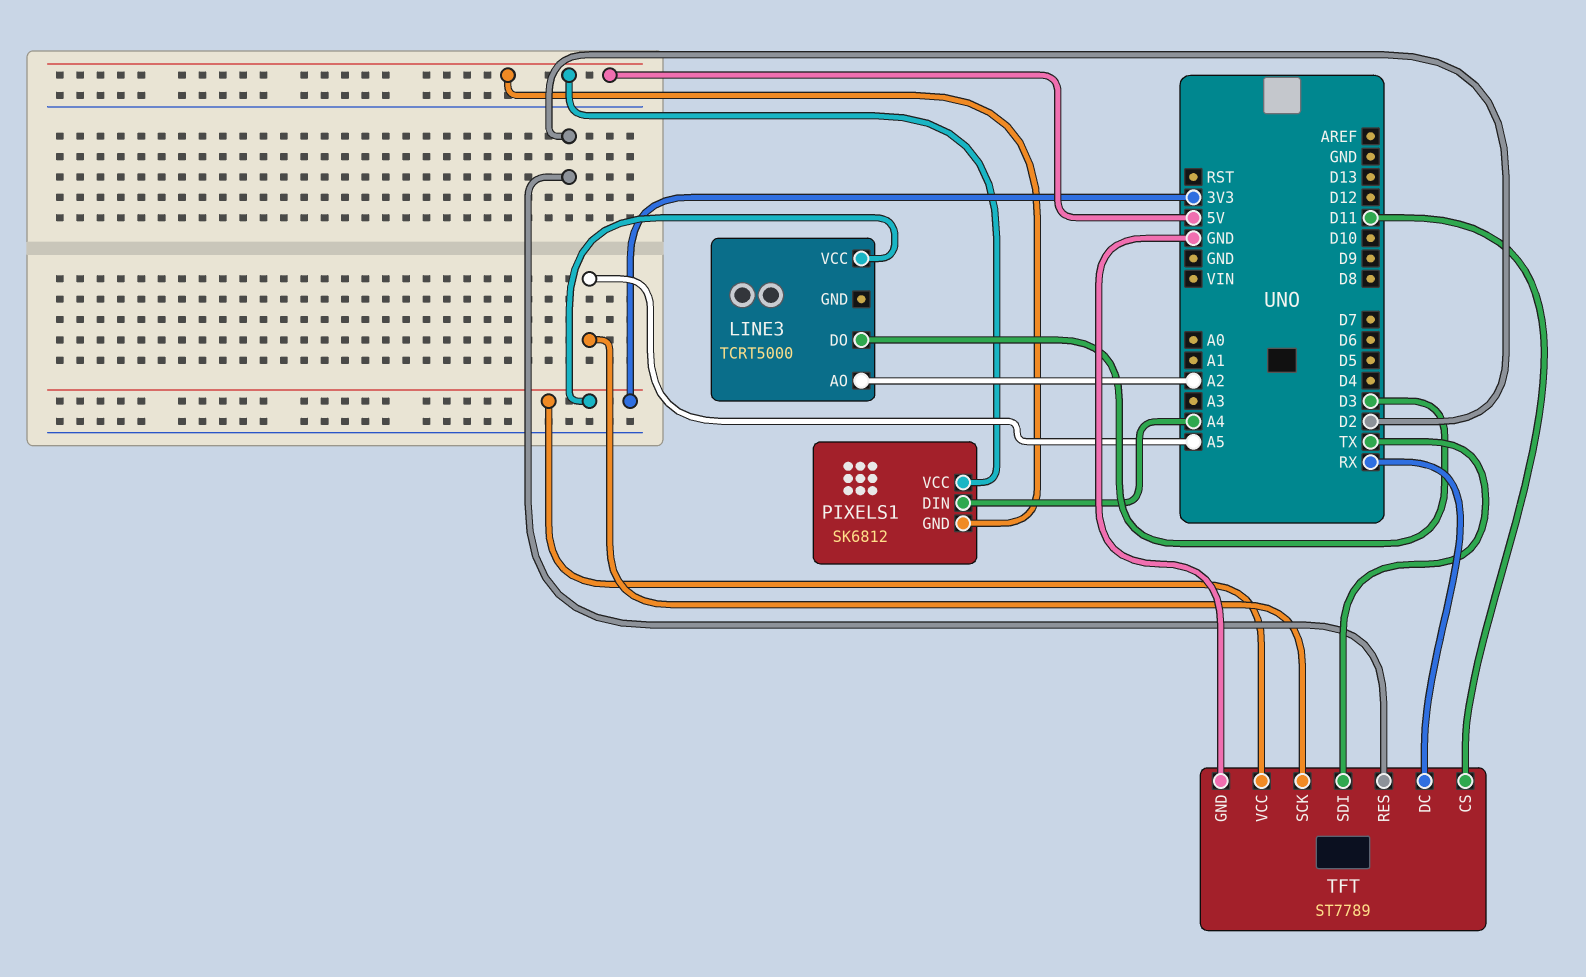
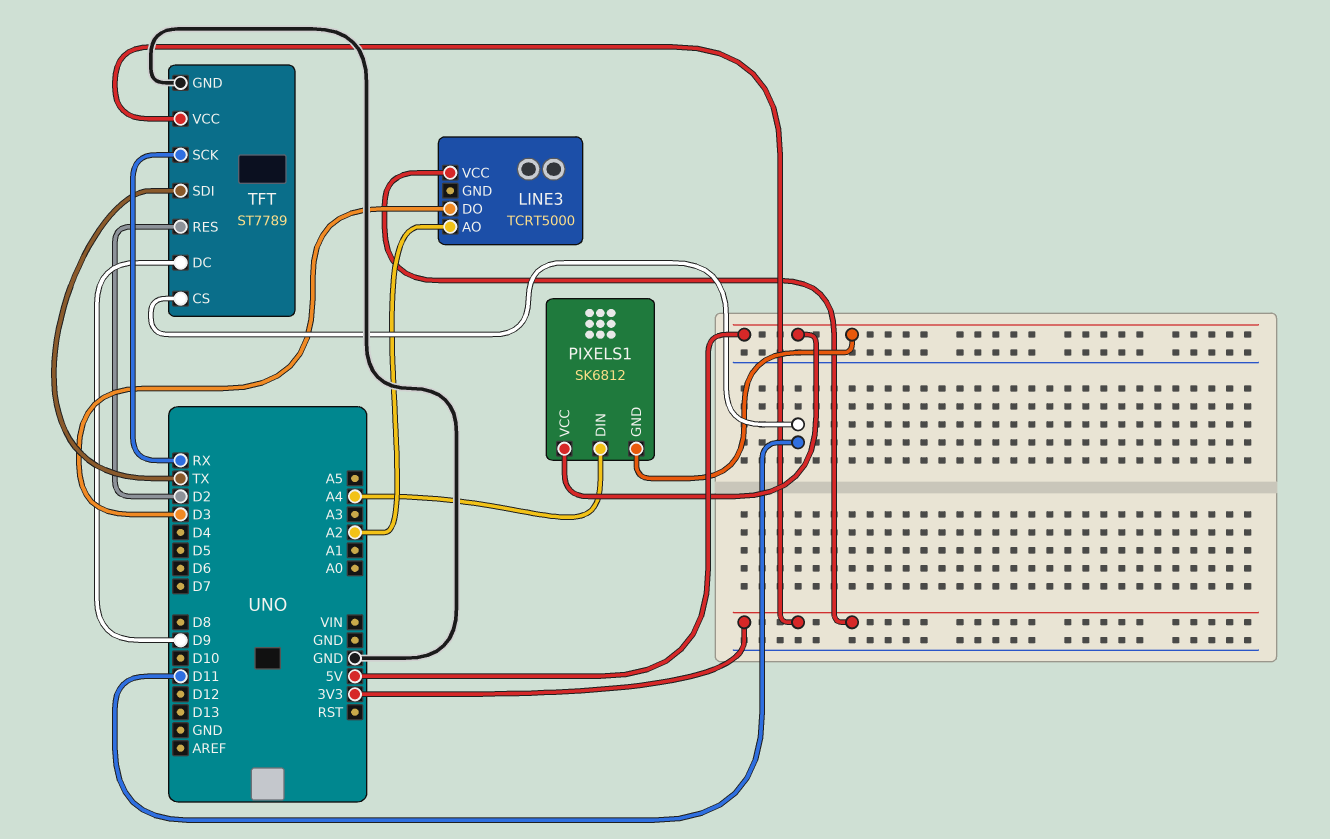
TFT pin DC: RX -> D9
TFT pin SCK: A5 -> RX

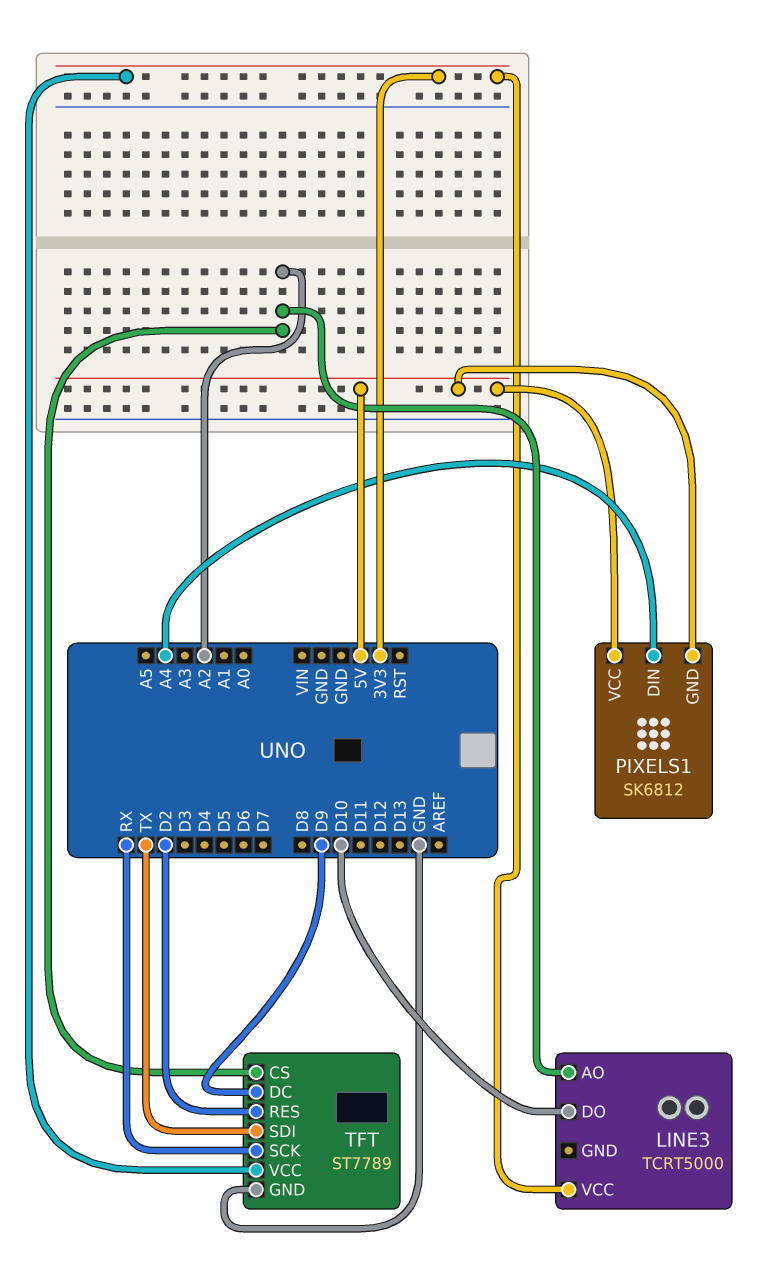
LINE3 pin DO: D3 -> D10
TFT pin CS: D11 -> A2

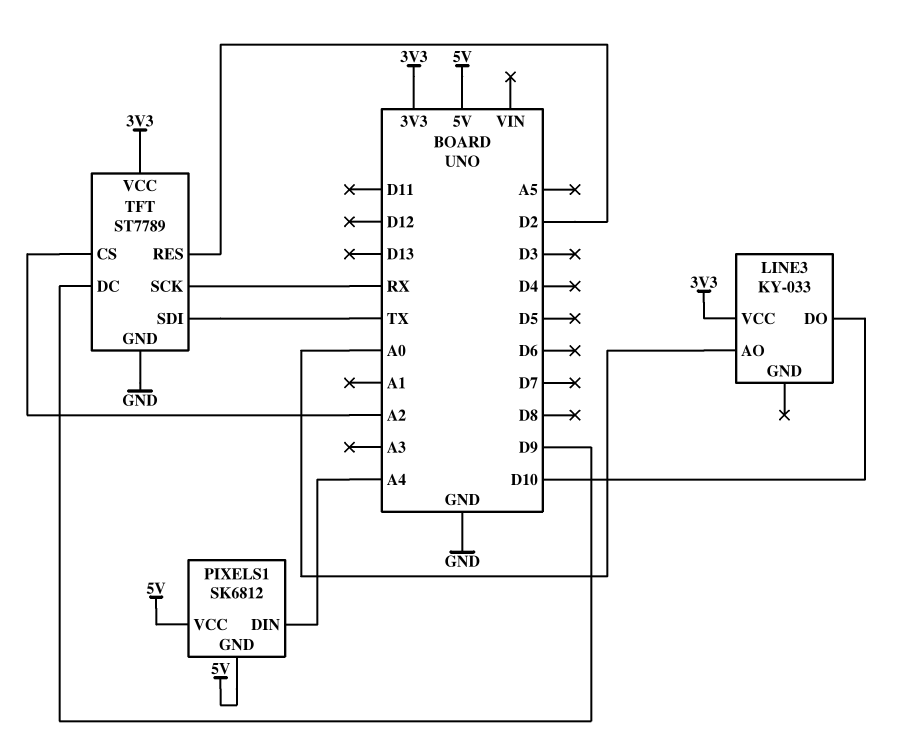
LINE3: TCRT5000 -> KY-033
LINE3 pin AO: A2 -> A0

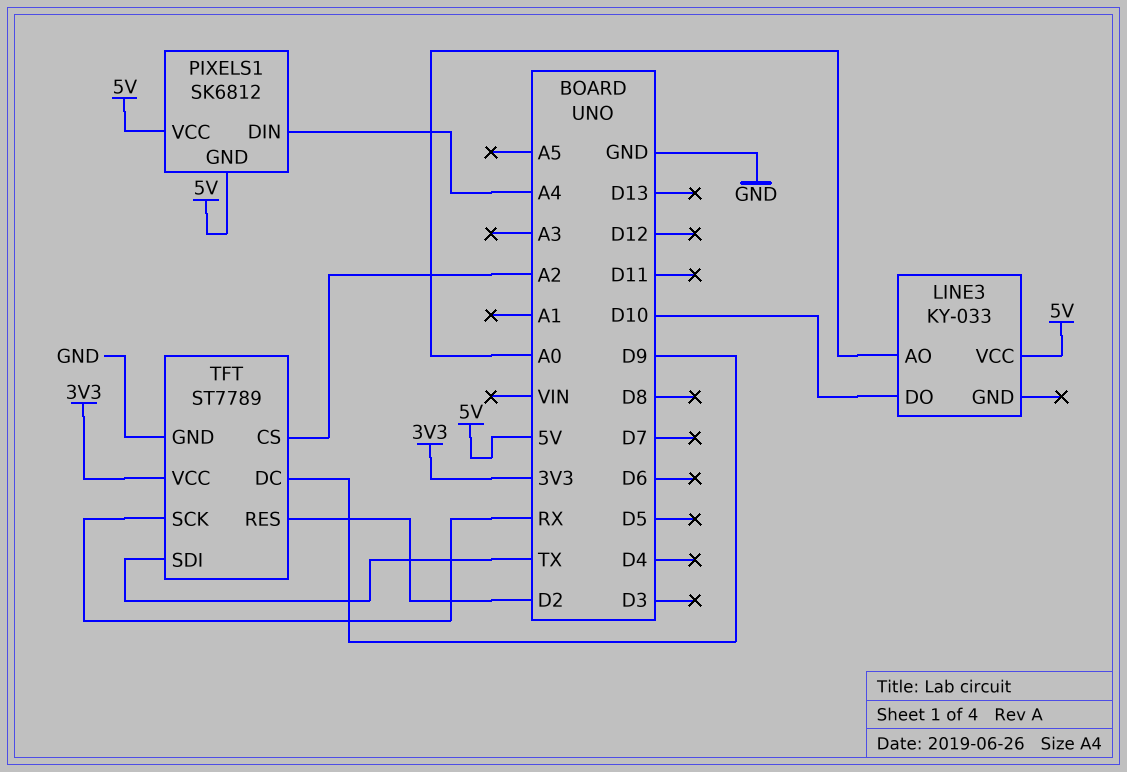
LINE3 pin VCC: 3V3 -> 5V

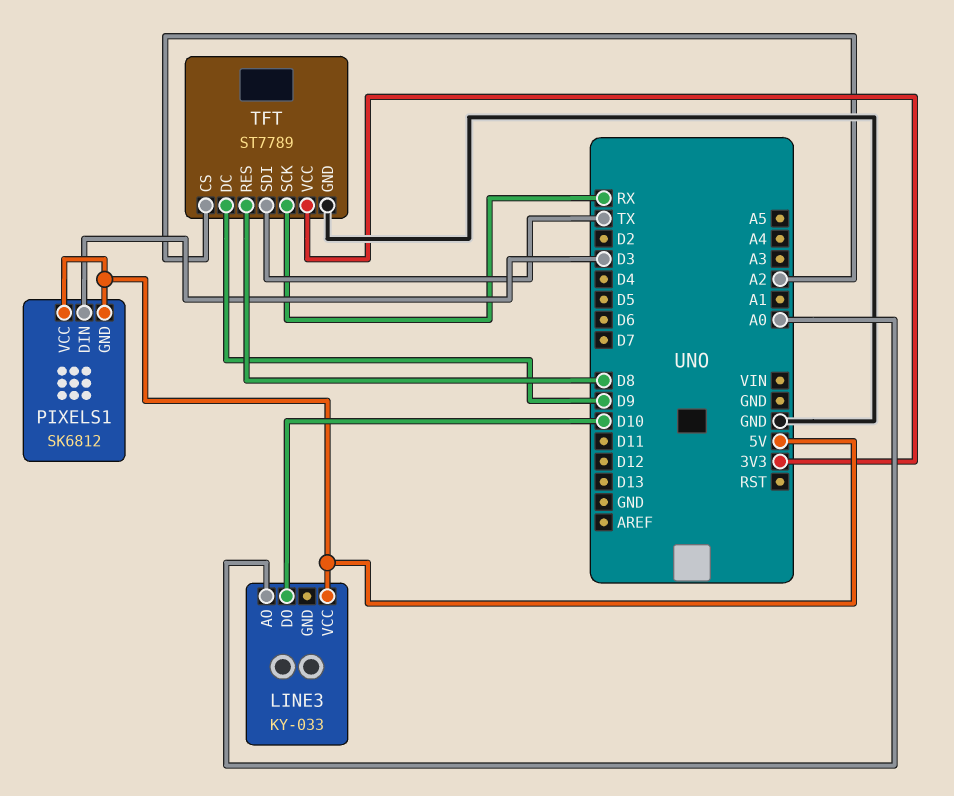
PIXELS1 pin DIN: A4 -> D3
TFT pin RES: D2 -> D8

